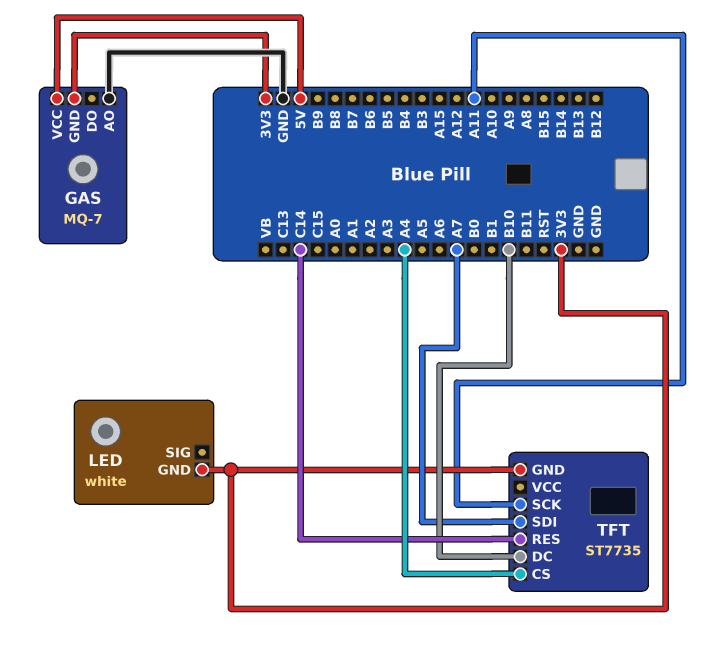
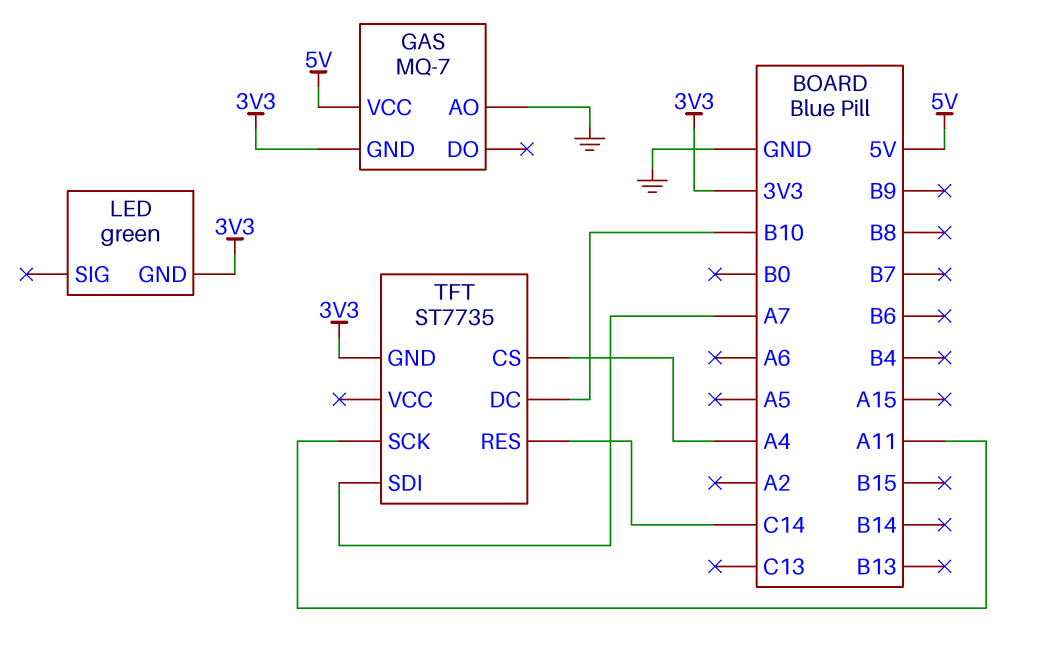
LED: white -> green

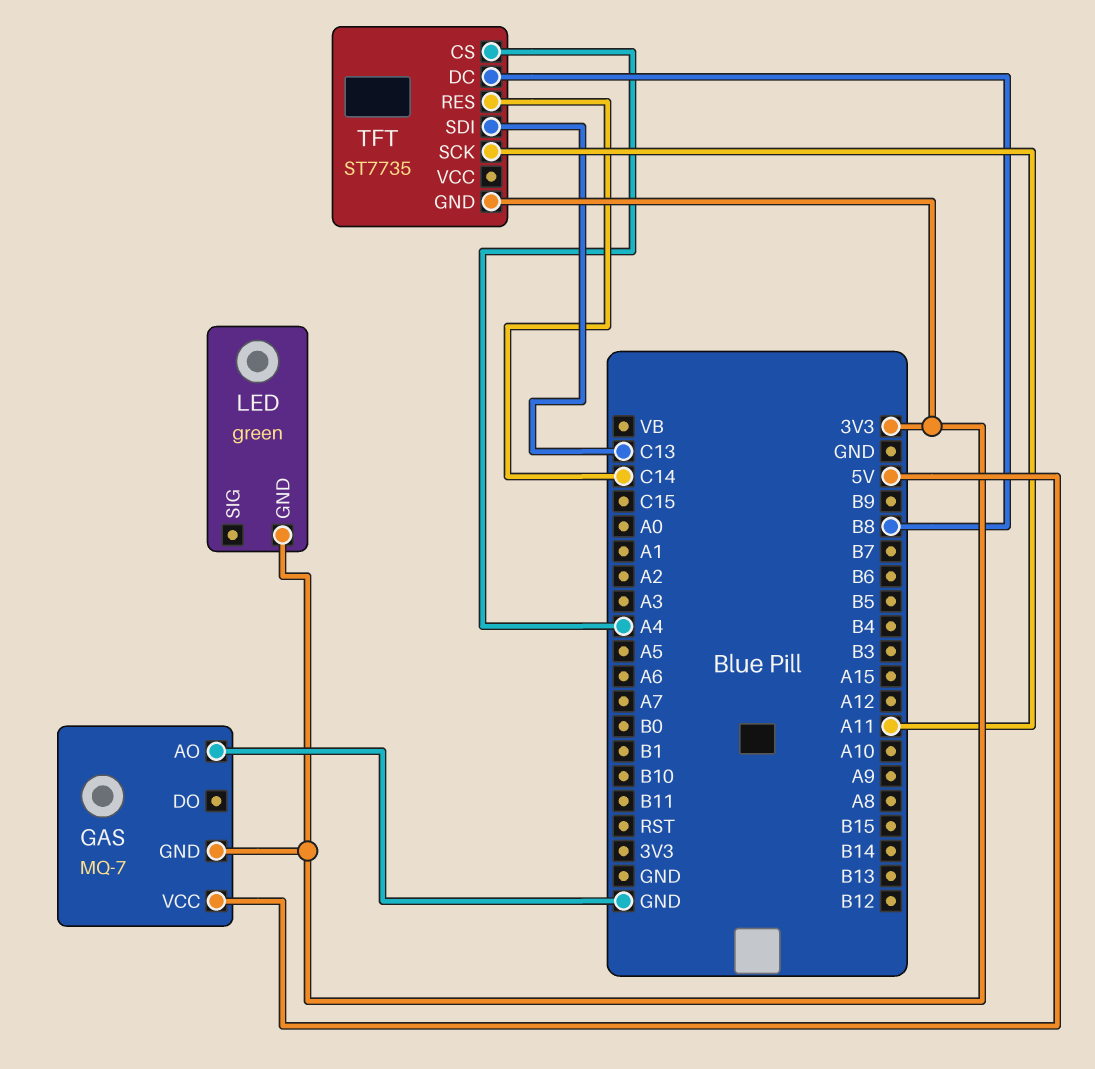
TFT pin DC: B10 -> B8
TFT pin SDI: A7 -> C13

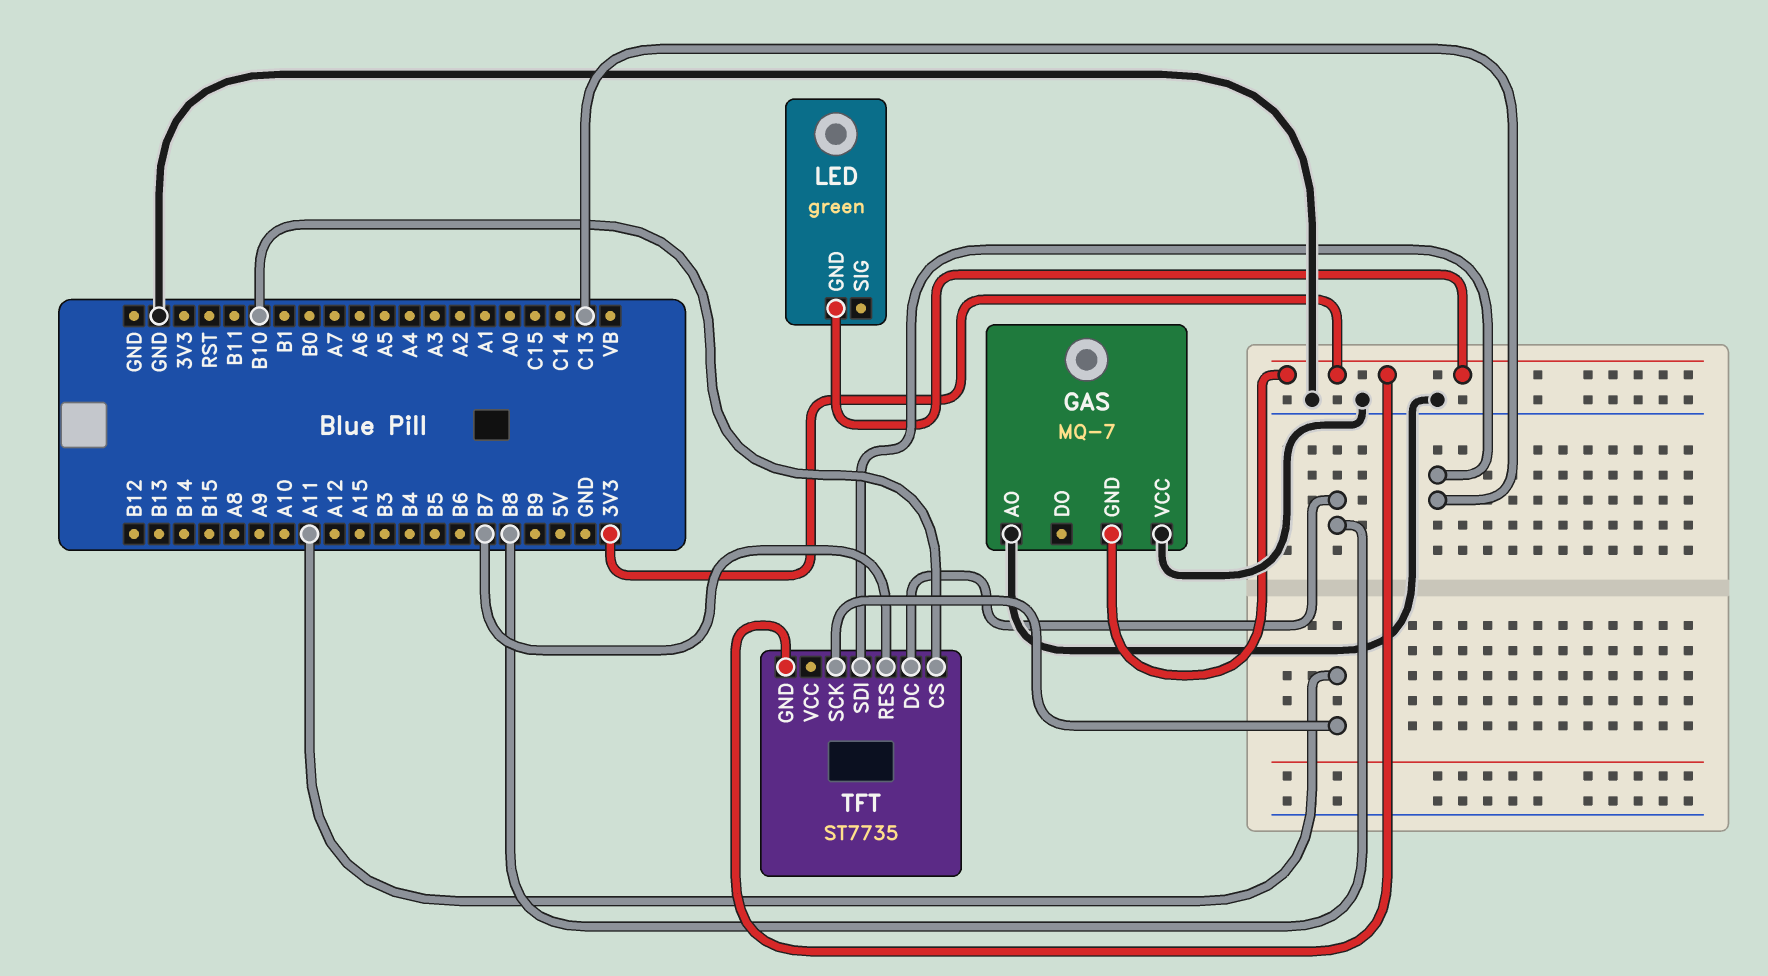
GAS pin VCC: 5V -> GND
TFT pin CS: A4 -> B10
TFT pin RES: C14 -> B7

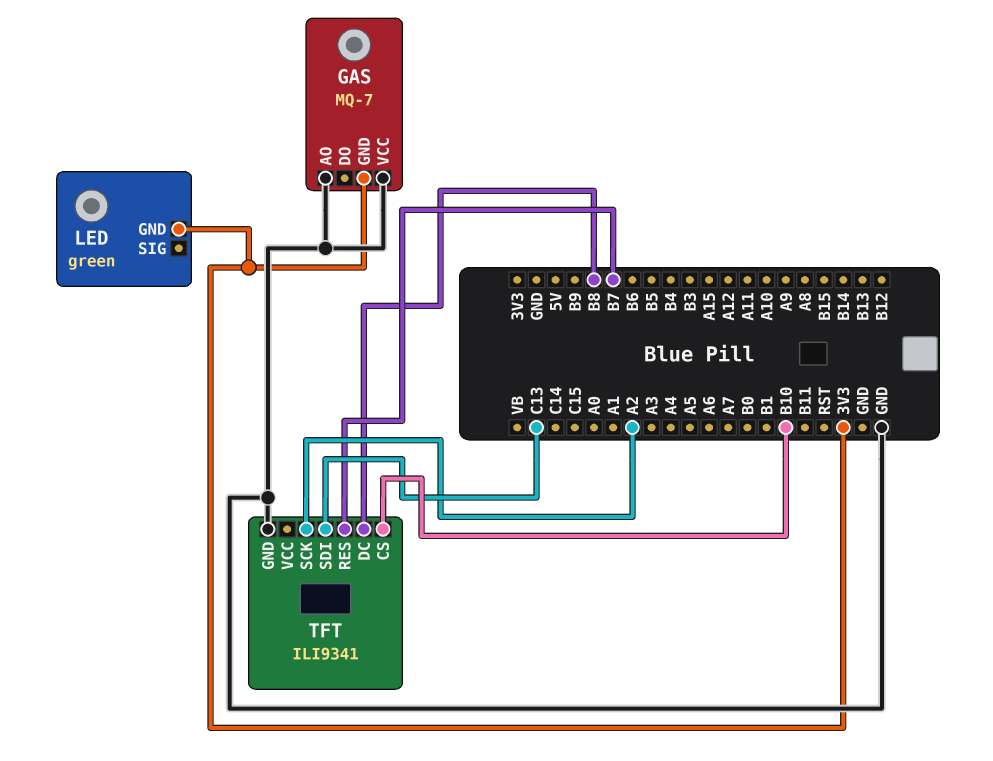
TFT: ST7735 -> ILI9341
TFT pin GND: 3V3 -> GND
TFT pin SCK: A11 -> A2

